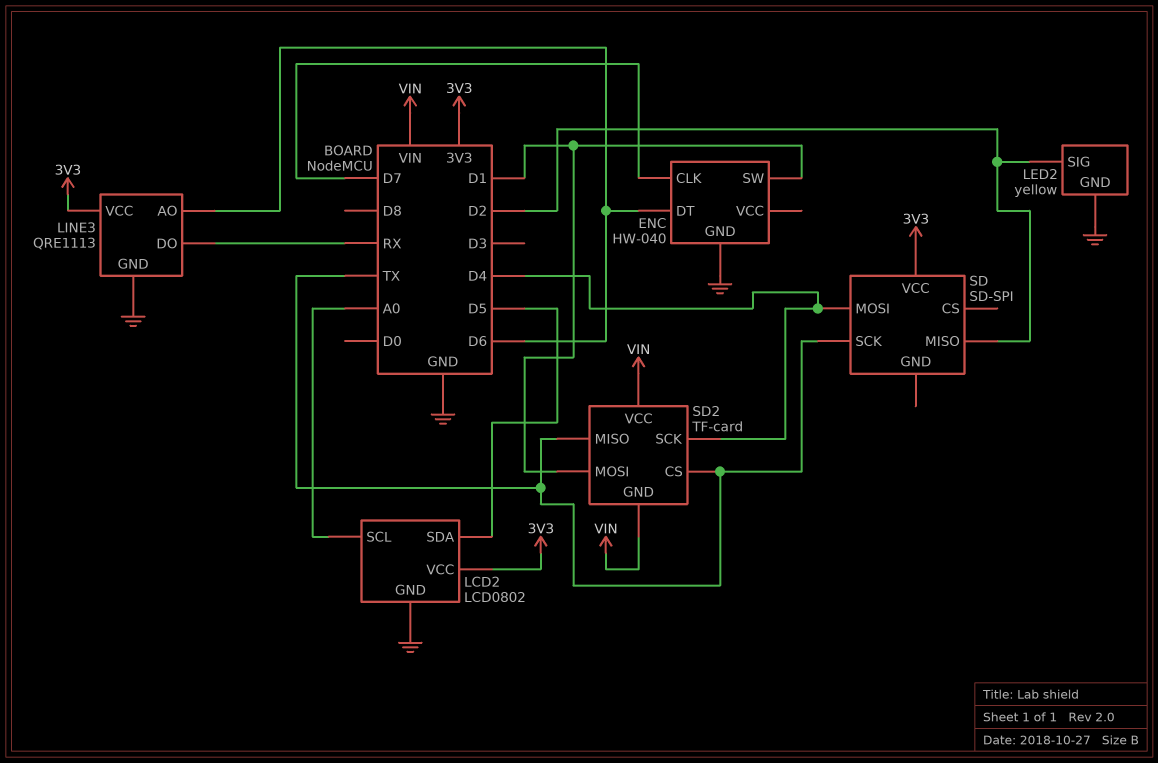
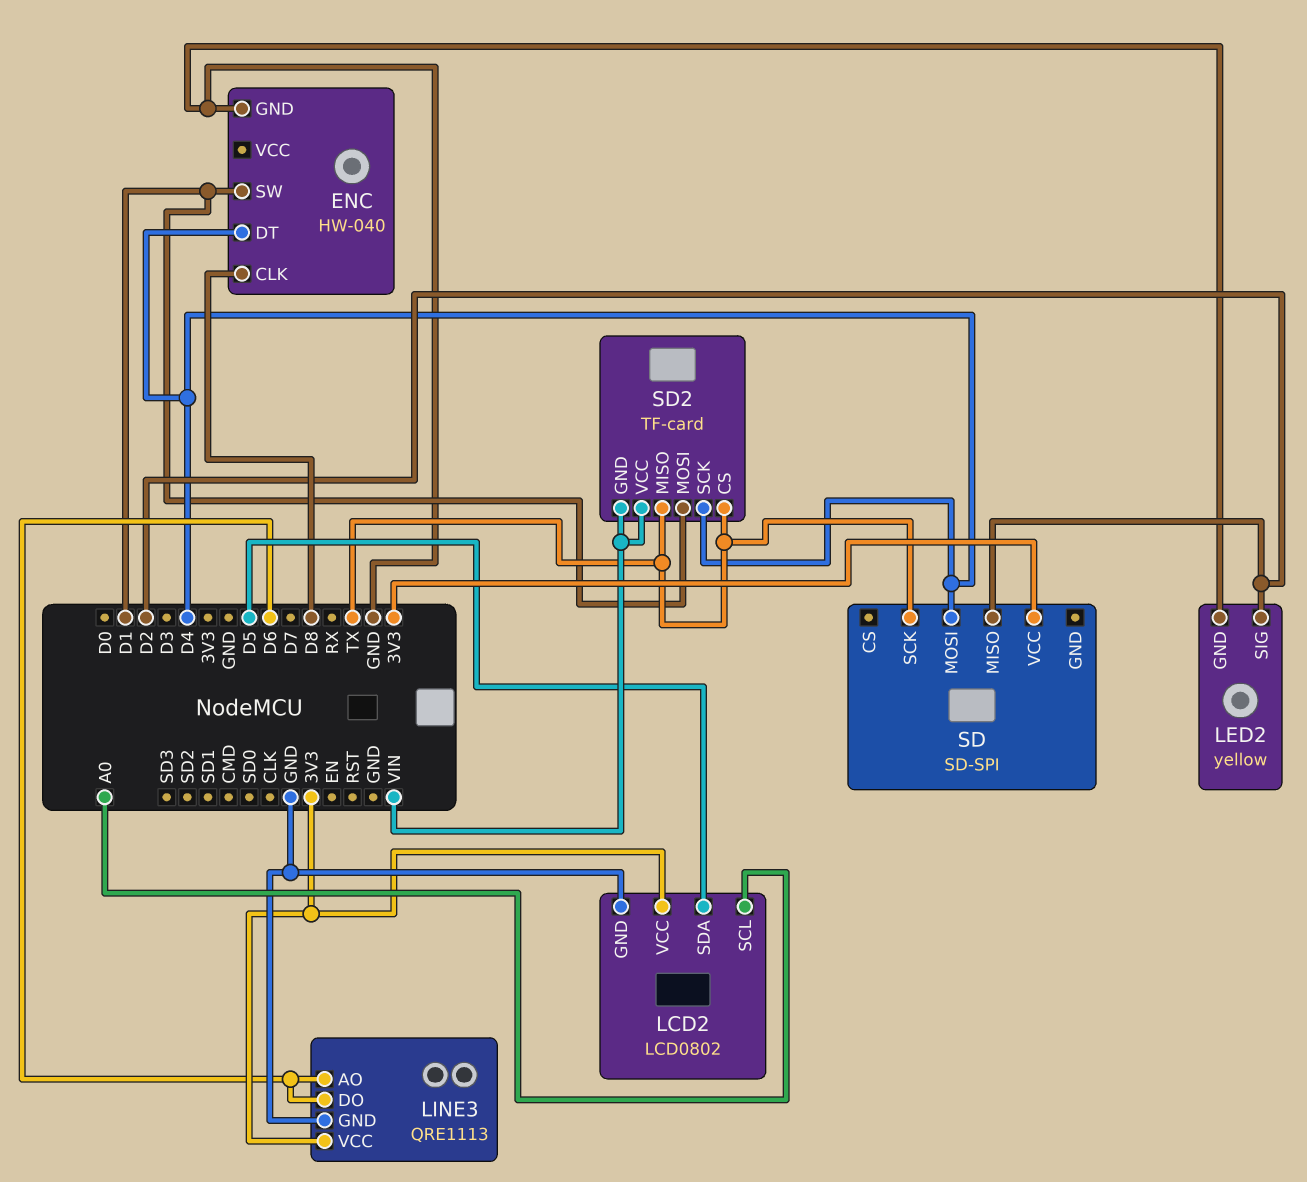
ENC pin CLK: D7 -> D8
ENC pin DT: D6 -> D4
LINE3 pin DO: RX -> D6

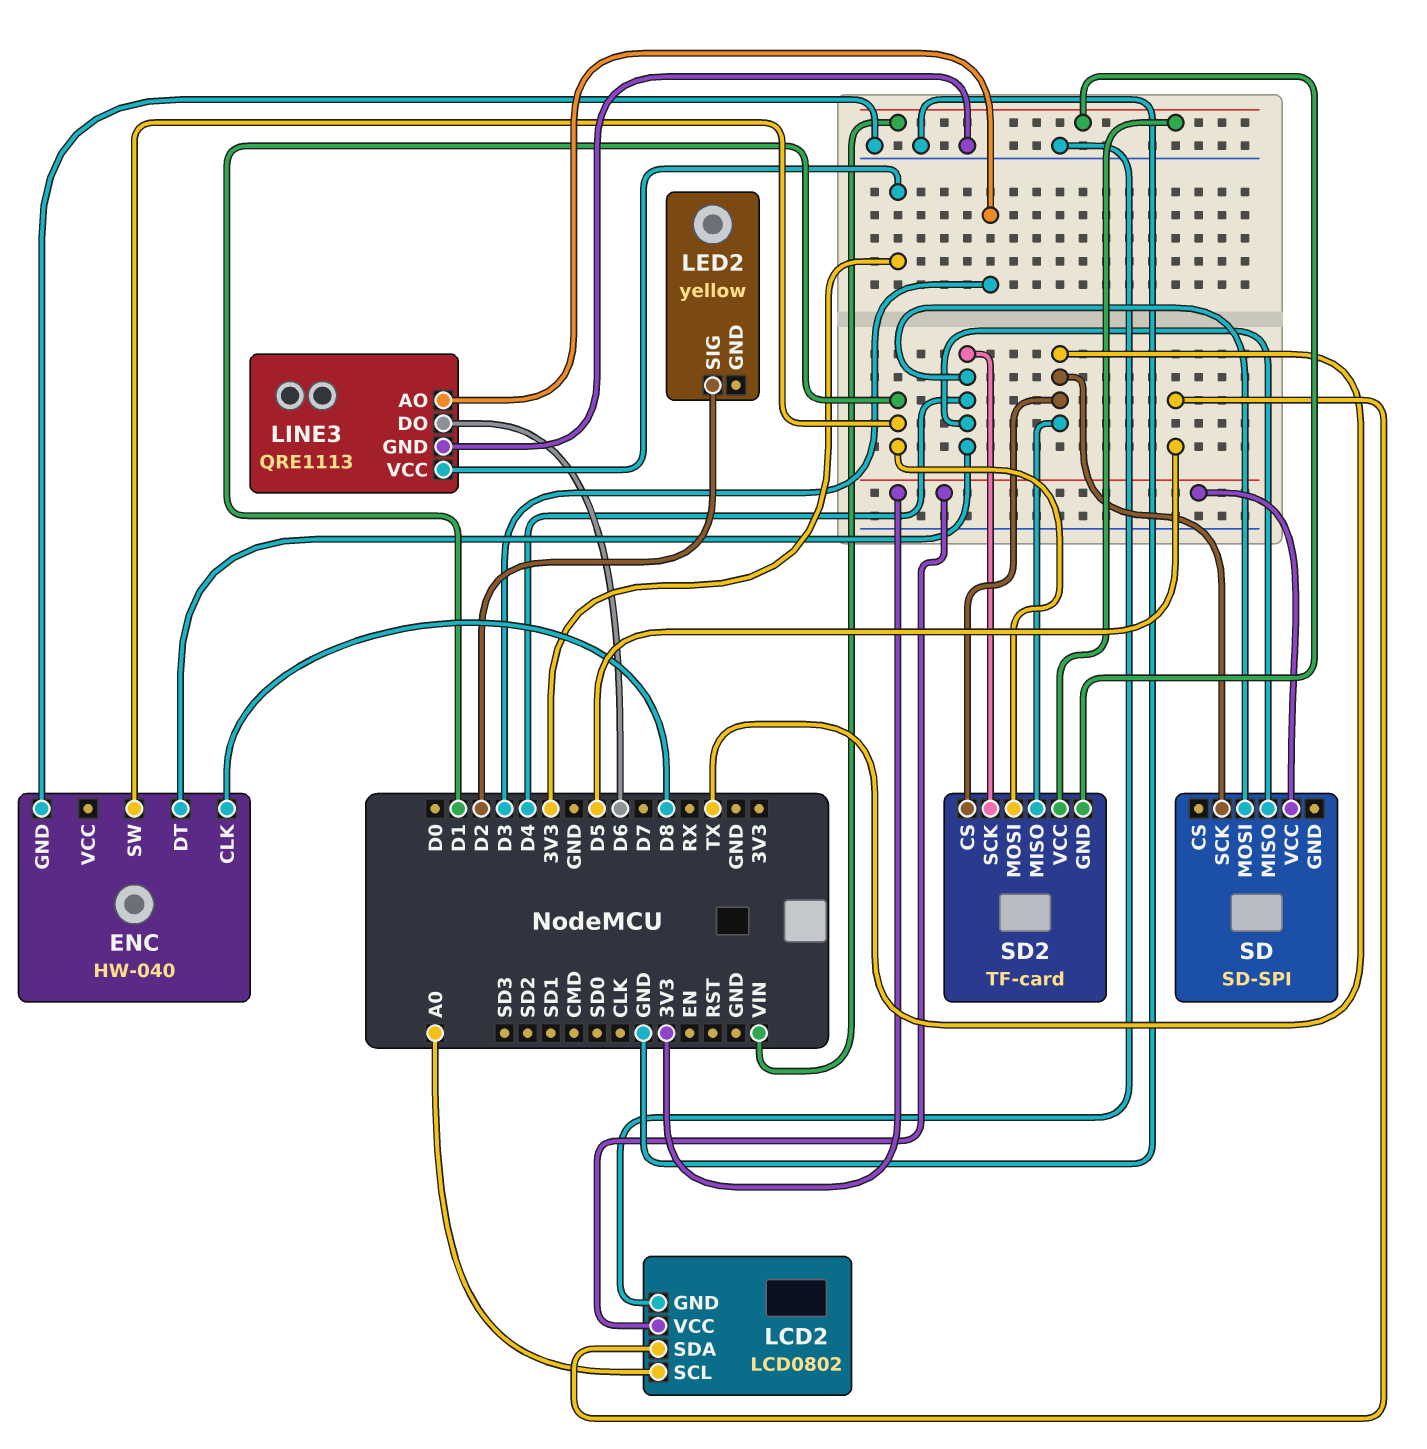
LED2 pin GND: GND -> none
LINE3 pin AO: D6 -> D3
SD pin MISO: D2 -> D4

